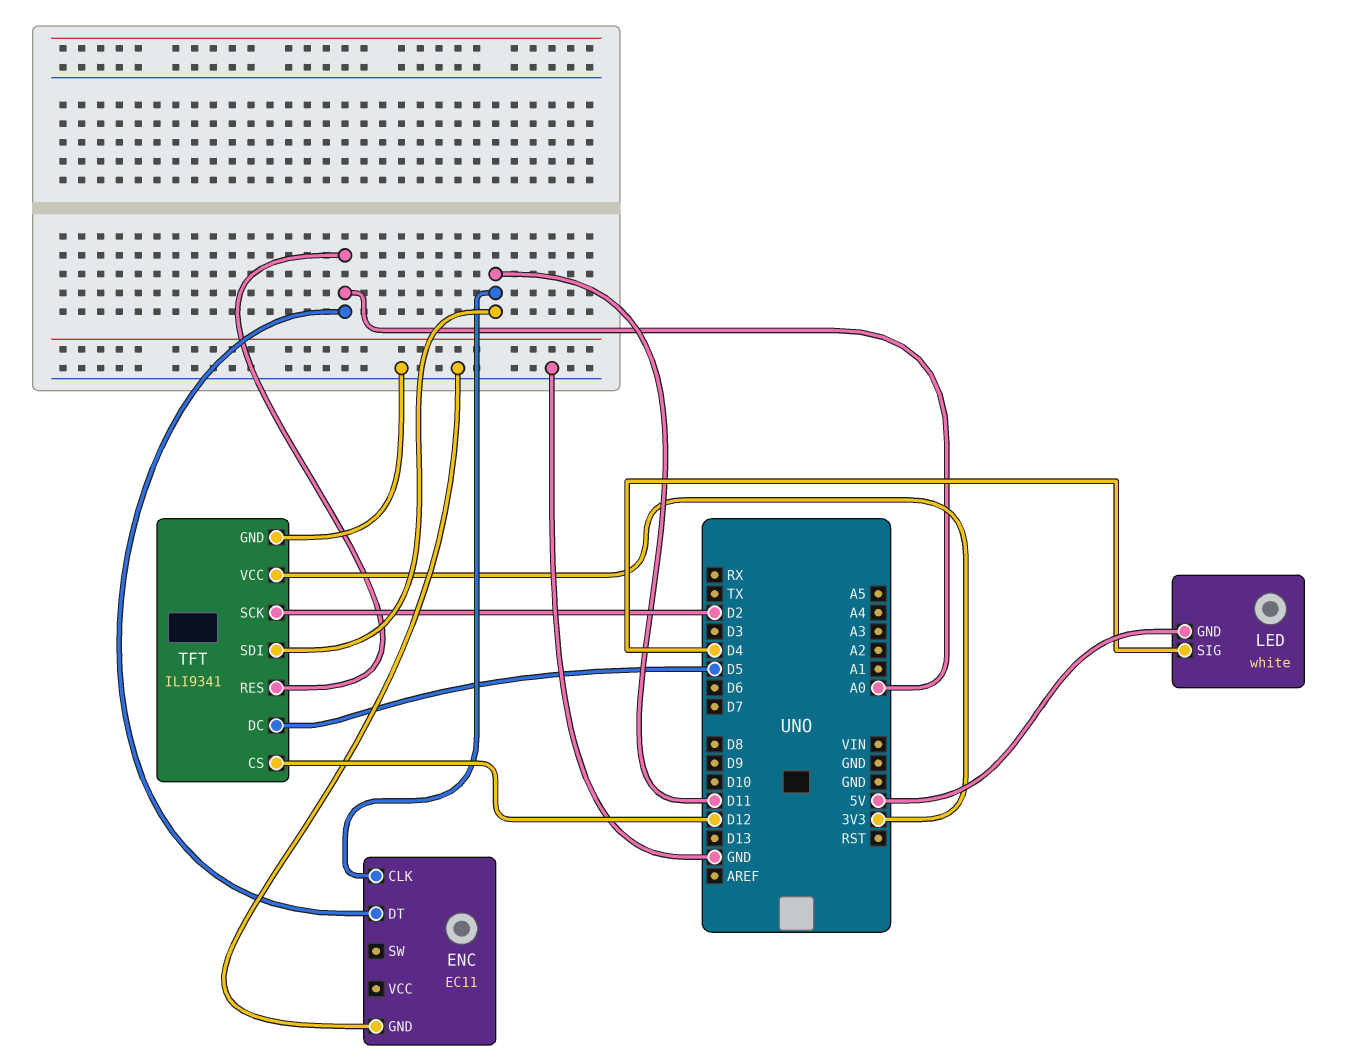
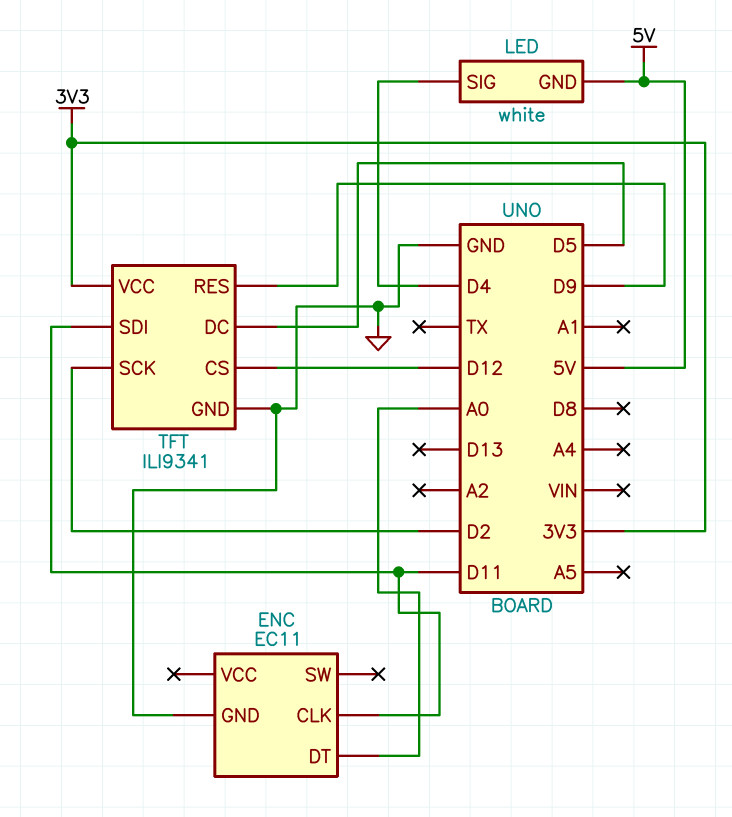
TFT pin RES: A0 -> D9

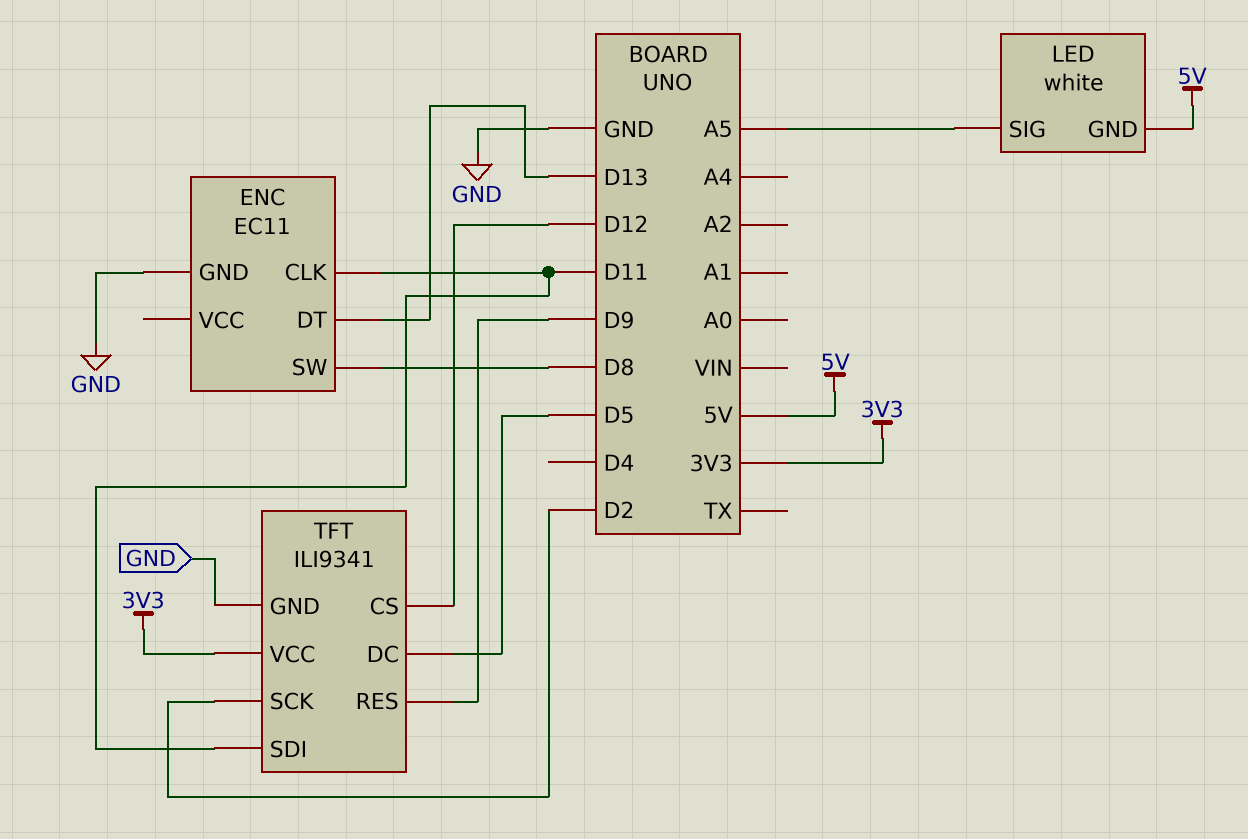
ENC pin DT: A0 -> D13
ENC pin SW: none -> D8
LED pin SIG: D4 -> A5

